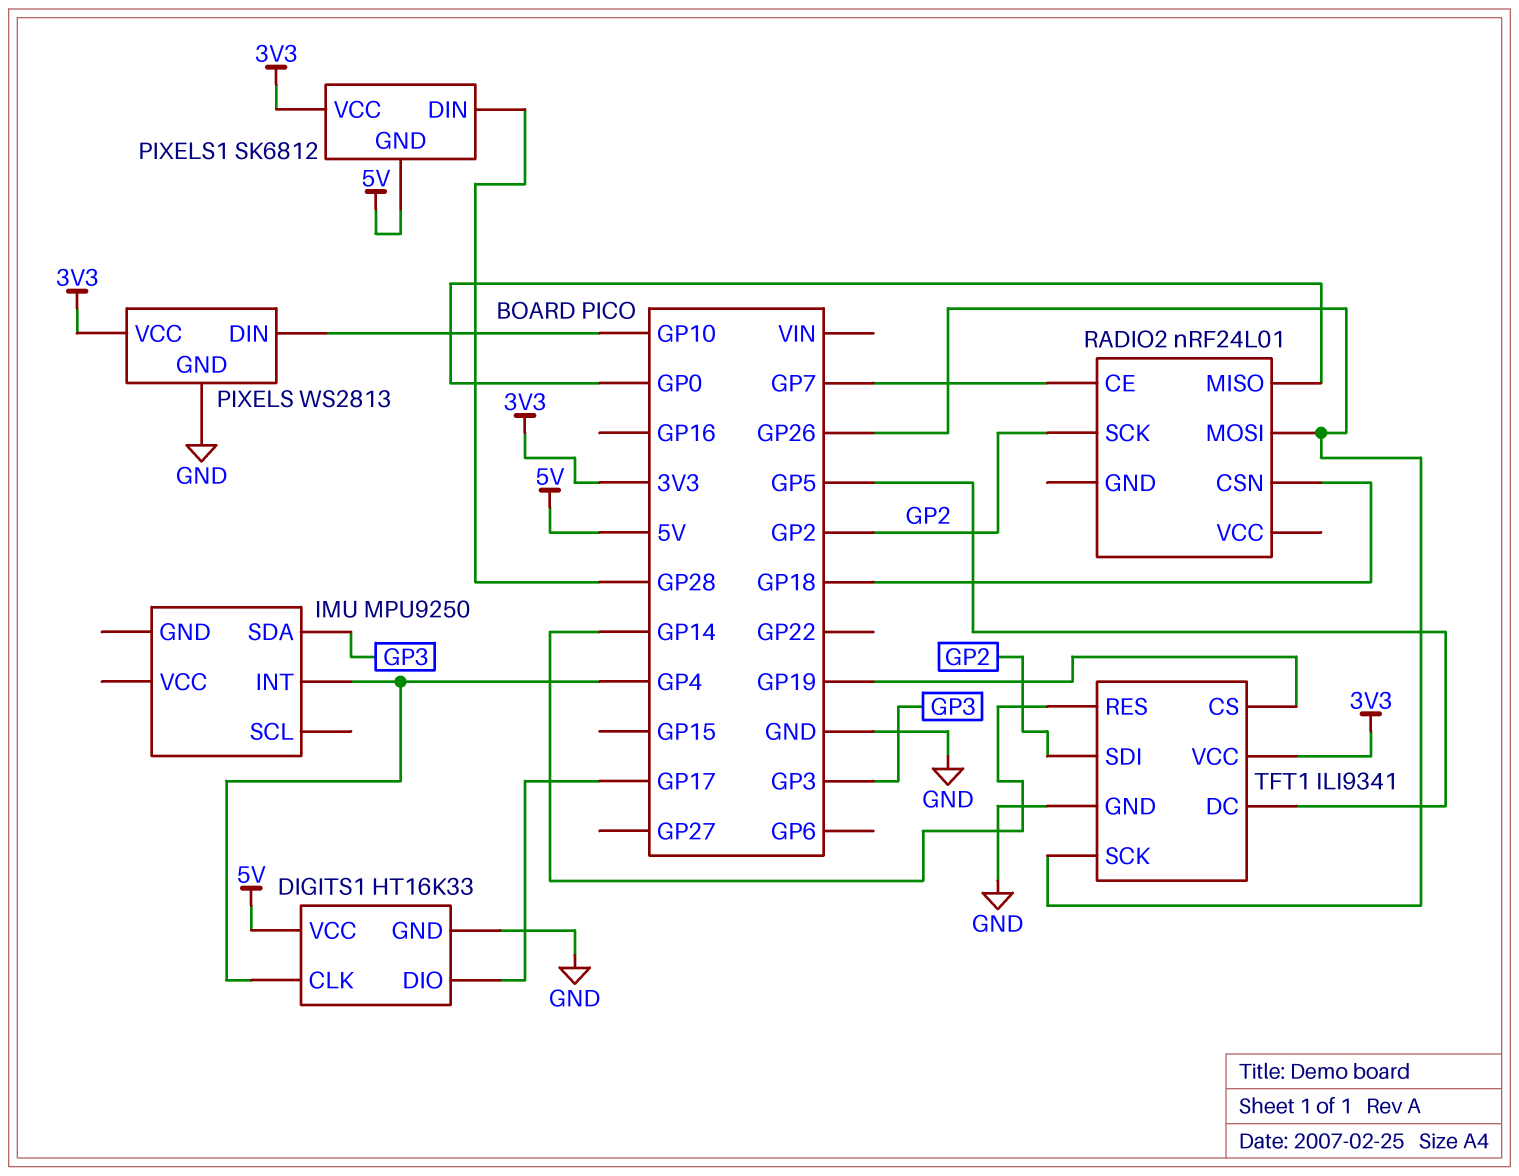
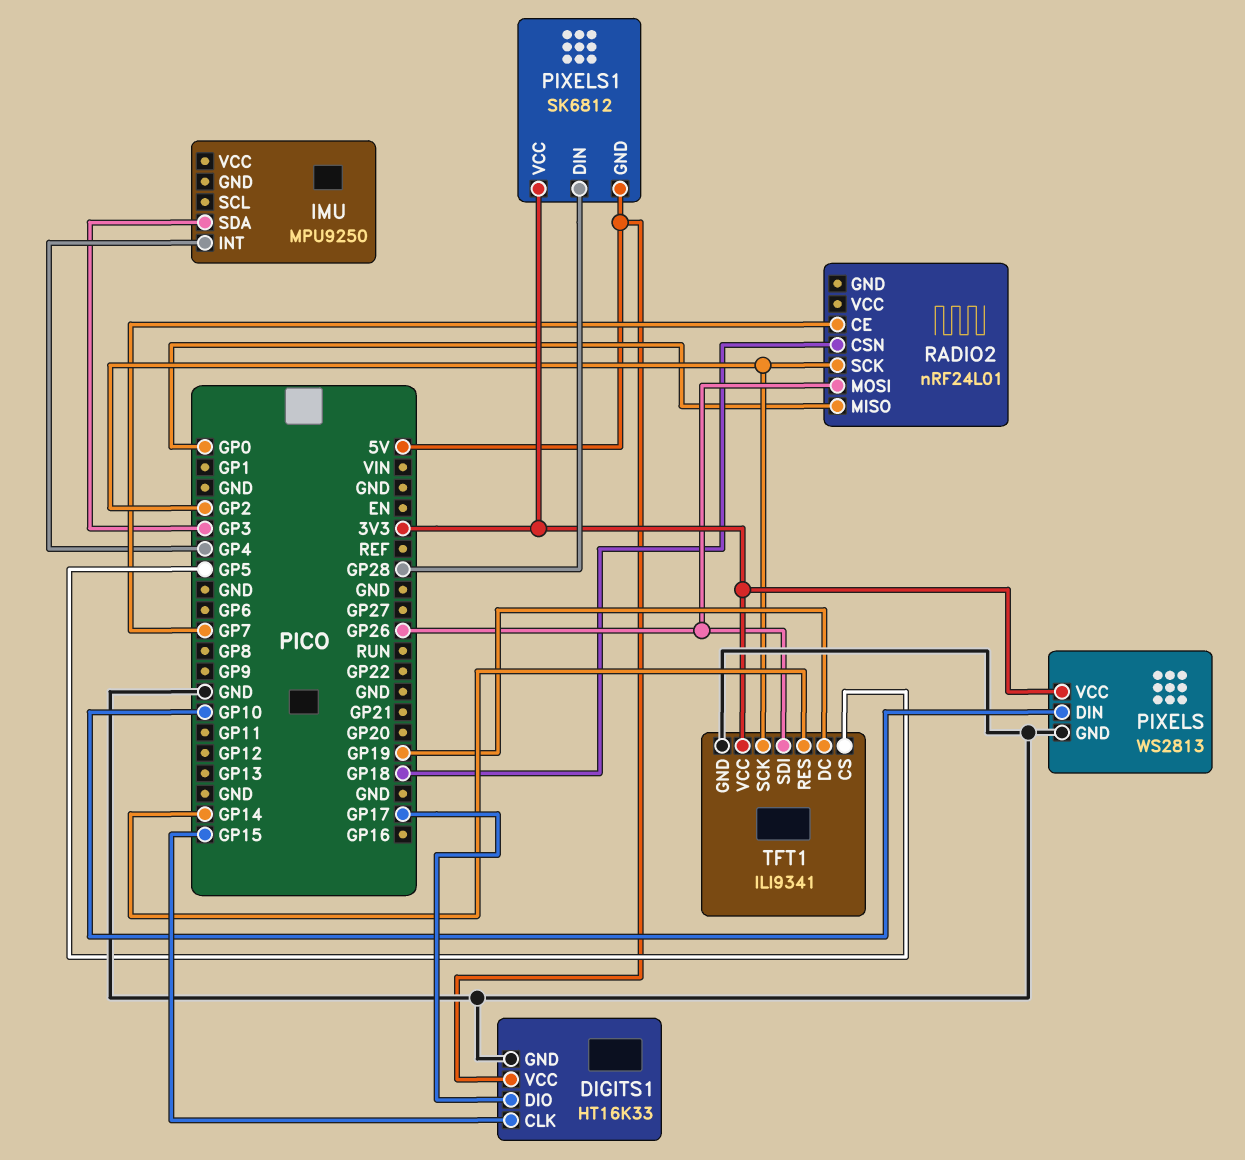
DIGITS1 pin CLK: GP4 -> GP15
TFT1 pin CS: GP19 -> GP5
TFT1 pin DC: GP5 -> GP19
TFT1 pin SCK: GP26 -> GP2
TFT1 pin SDI: GP2 -> GP26

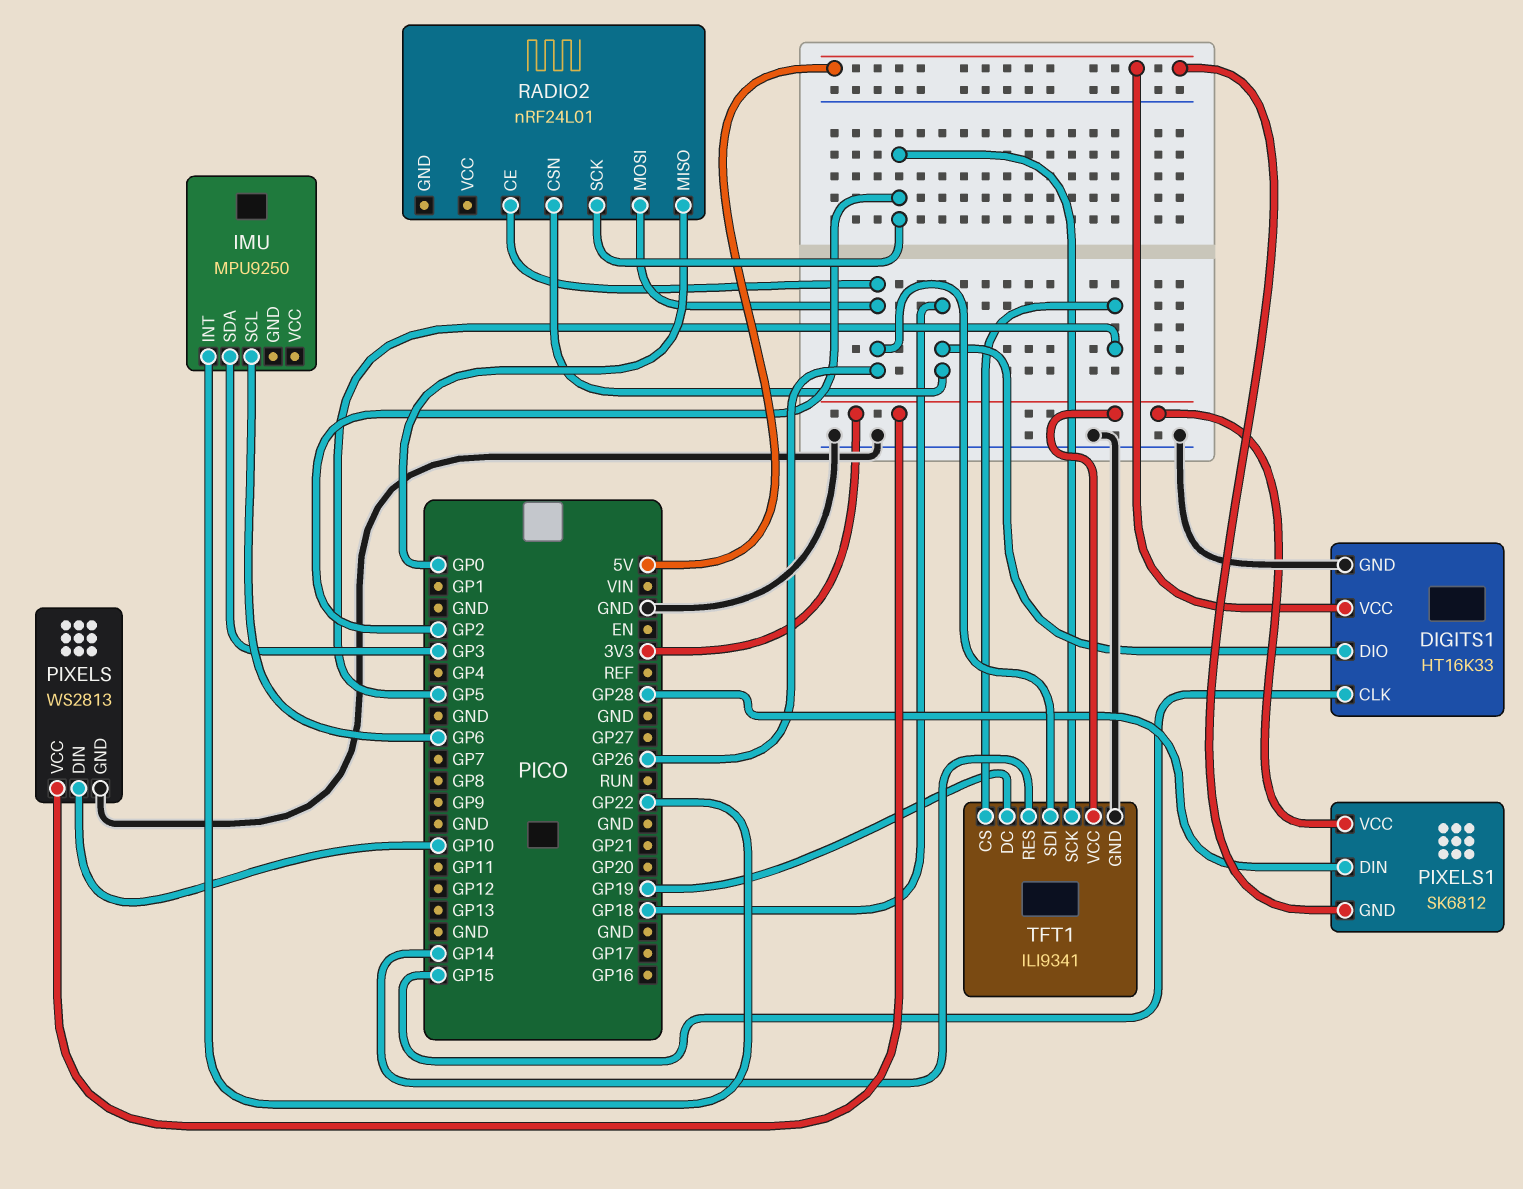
DIGITS1 pin DIO: GP17 -> GP18
IMU pin INT: GP4 -> GP22
IMU pin SCL: none -> GP6
RADIO2 pin CE: GP7 -> GP26

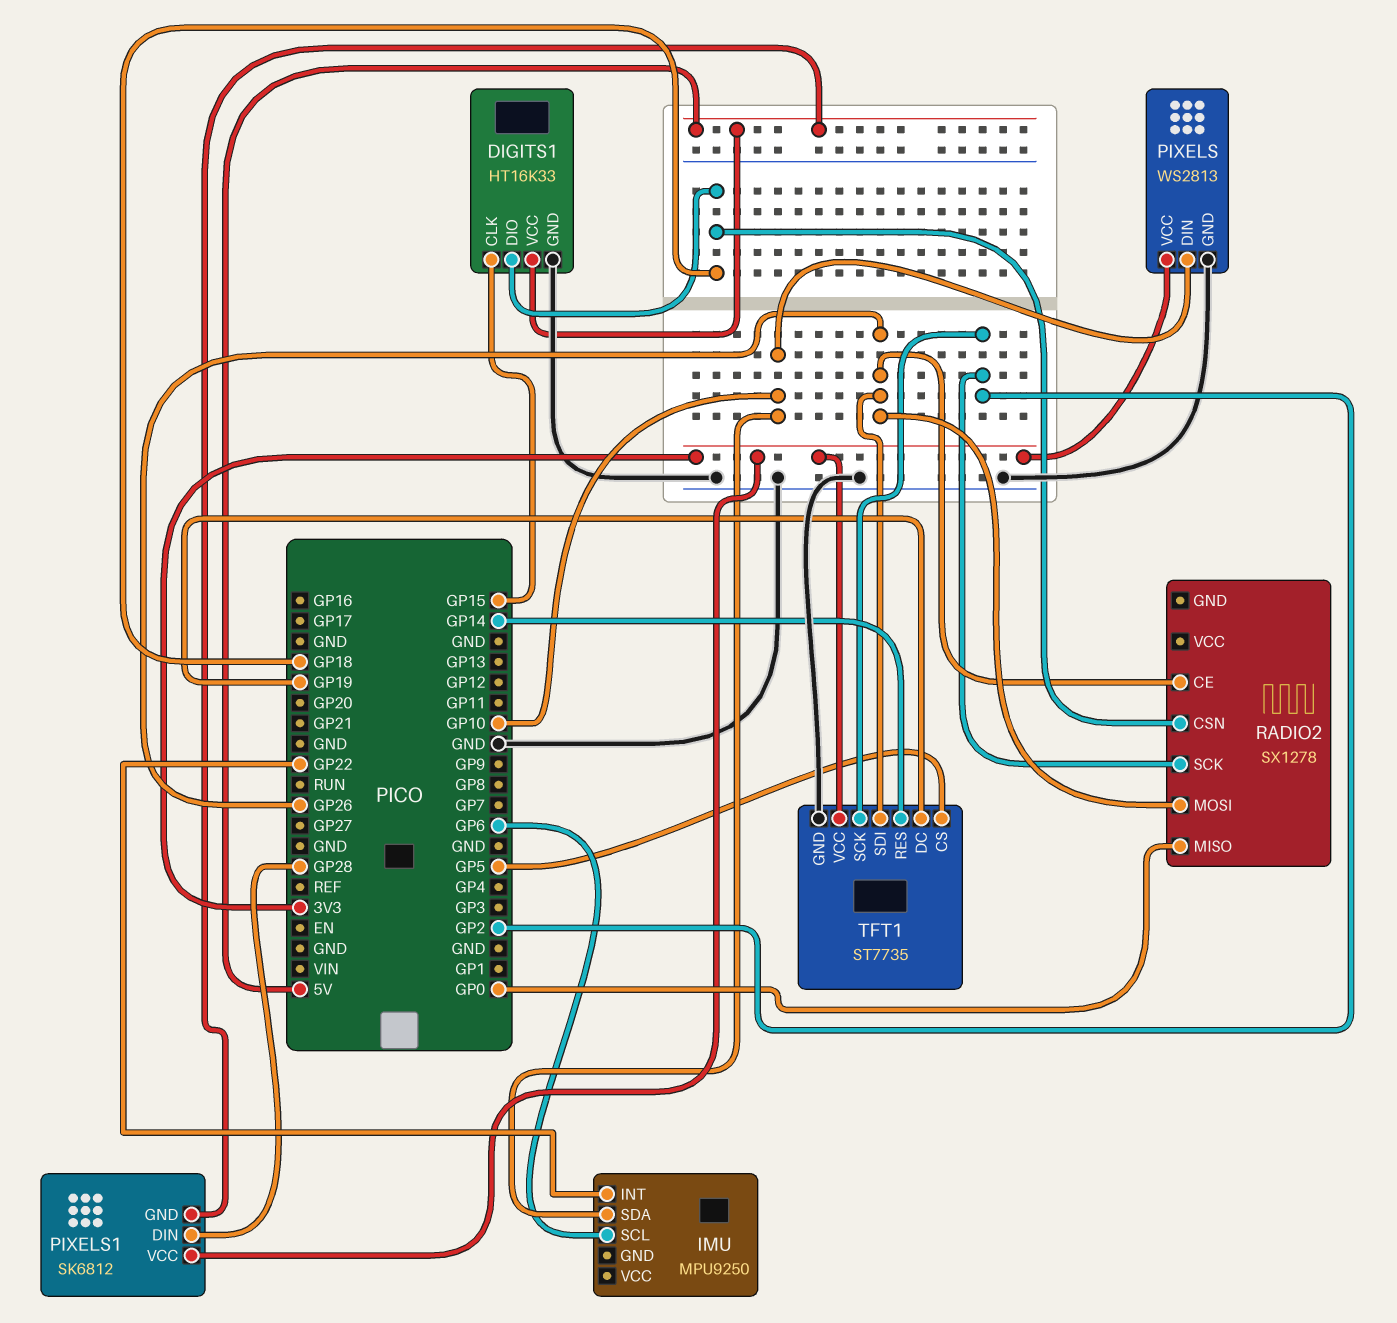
IMU pin SDA: GP3 -> GP10
RADIO2: nRF24L01 -> SX1278
TFT1: ILI9341 -> ST7735

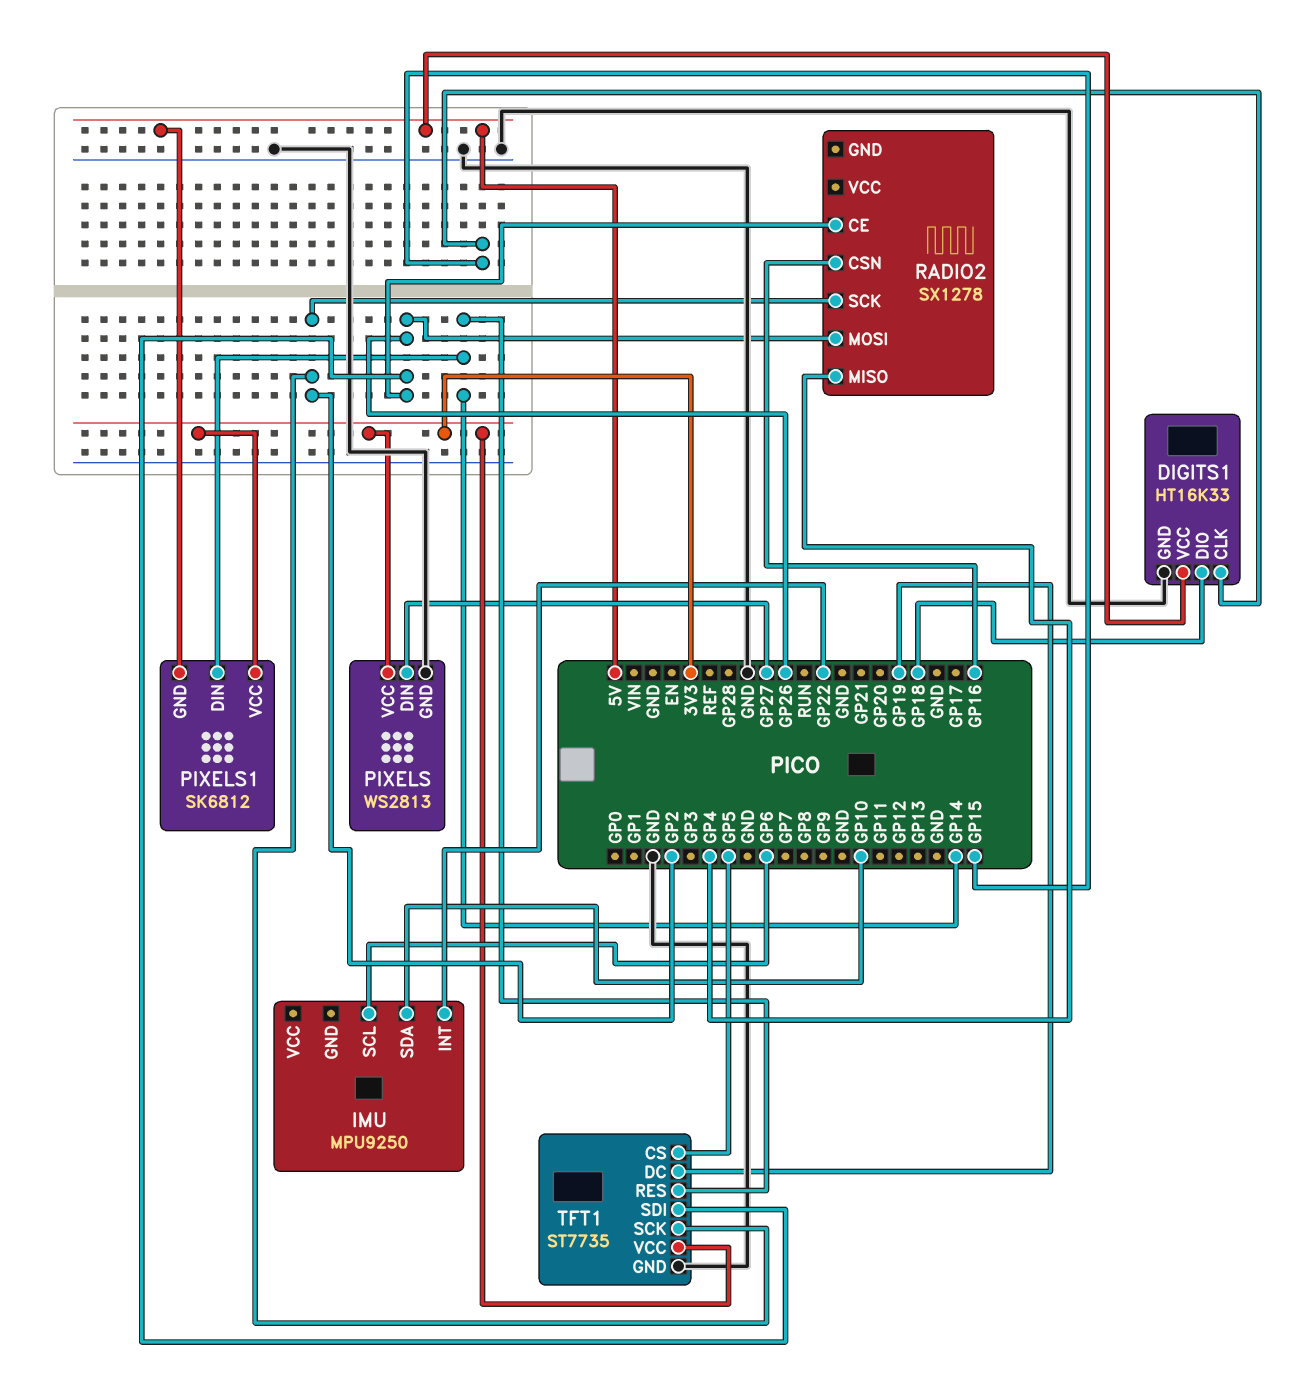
PIXELS pin DIN: GP10 -> GP27
PIXELS1 pin DIN: GP28 -> GP14
RADIO2 pin CSN: GP18 -> GP16
RADIO2 pin MISO: GP0 -> GP4

